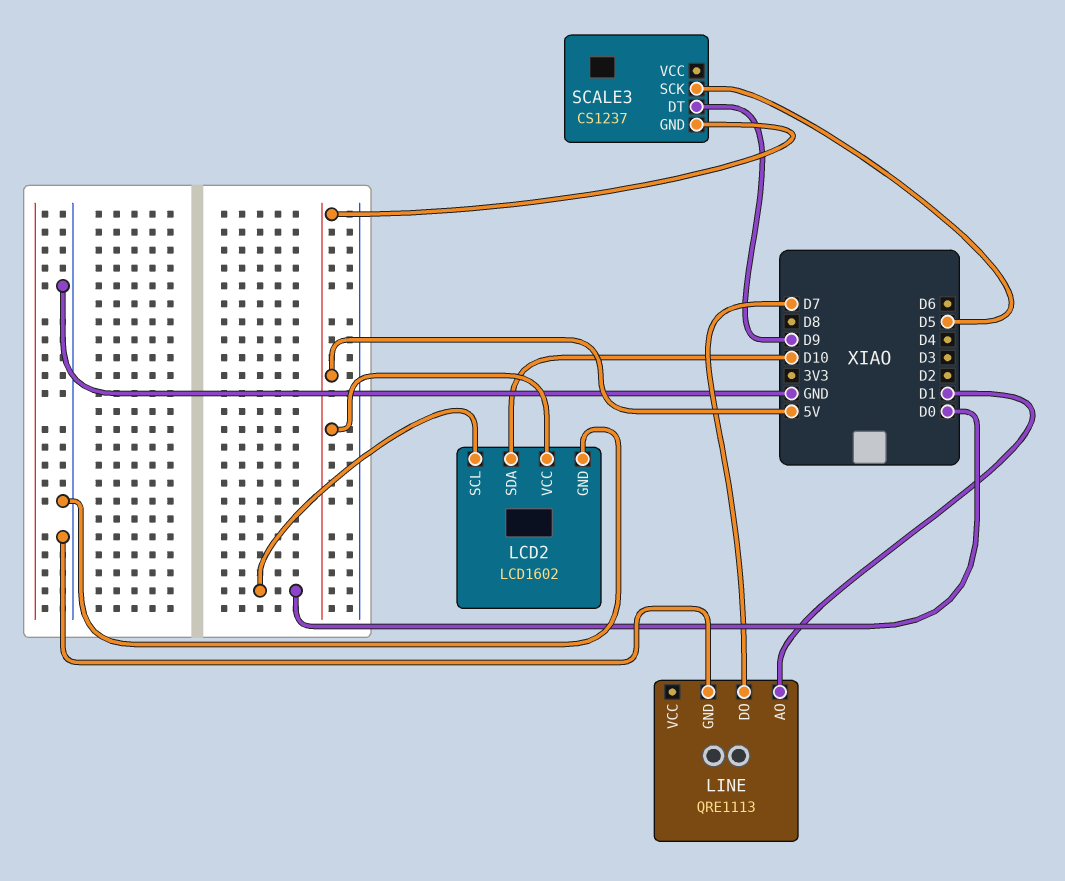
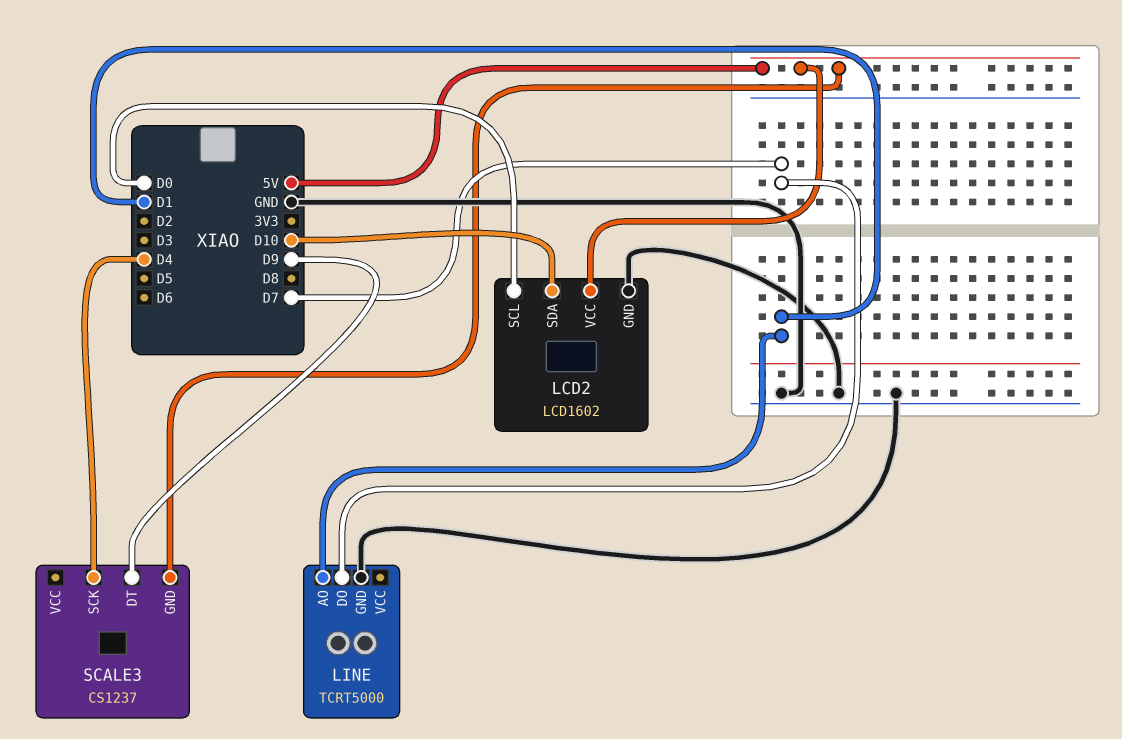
LINE: QRE1113 -> TCRT5000
SCALE3 pin SCK: D5 -> D4

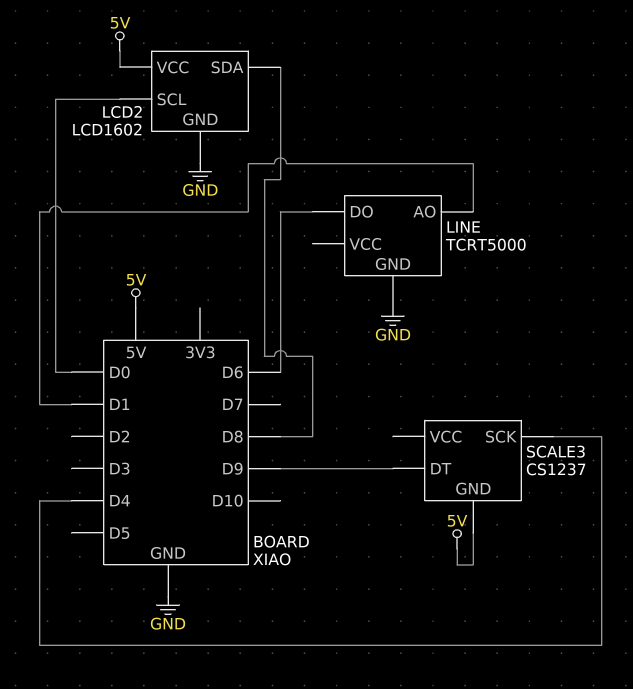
LCD2 pin SDA: D10 -> D8
LINE pin DO: D7 -> D6

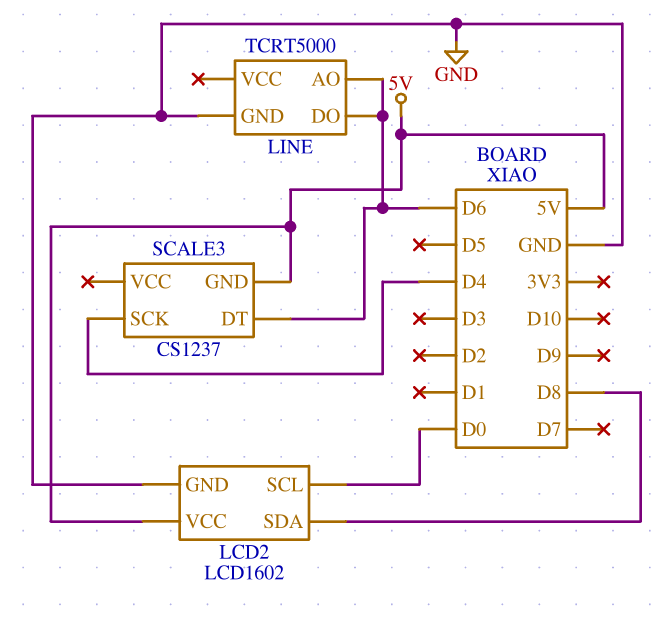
LINE pin AO: D1 -> D6
SCALE3 pin DT: D9 -> D6

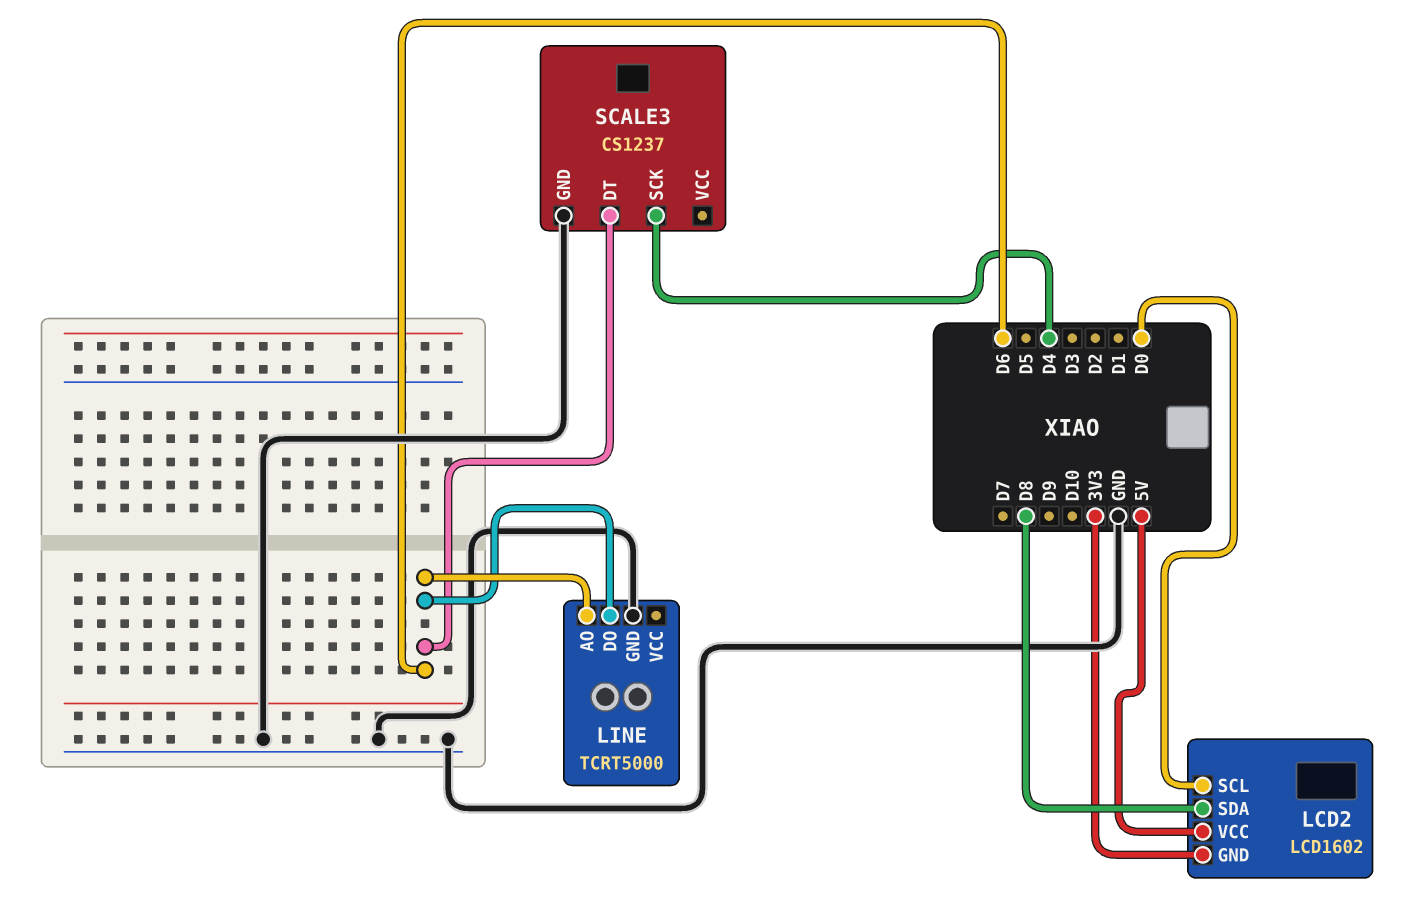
LCD2 pin GND: GND -> 3V3
SCALE3 pin GND: 5V -> GND

